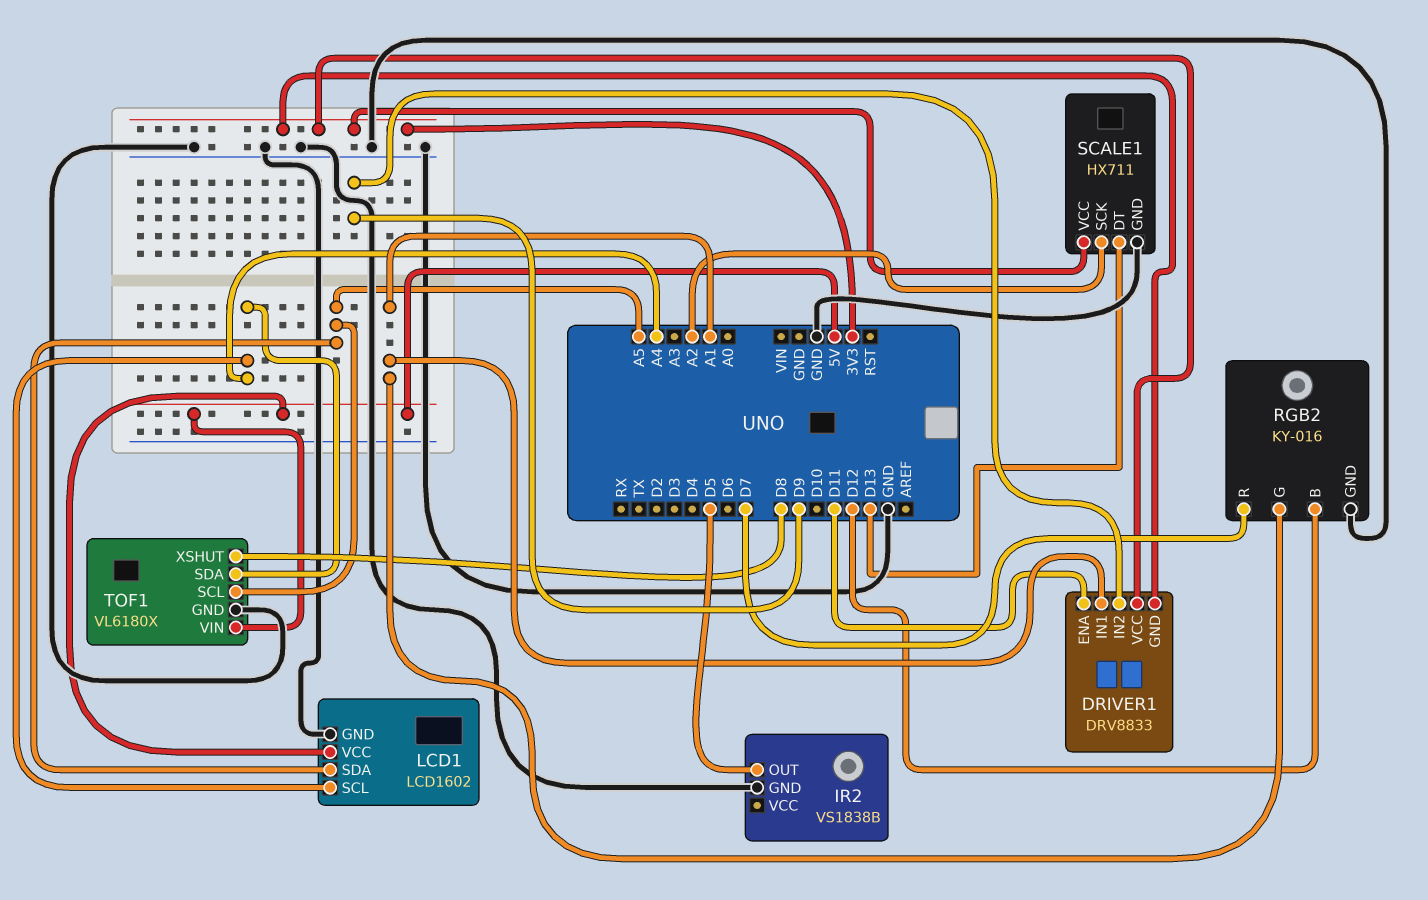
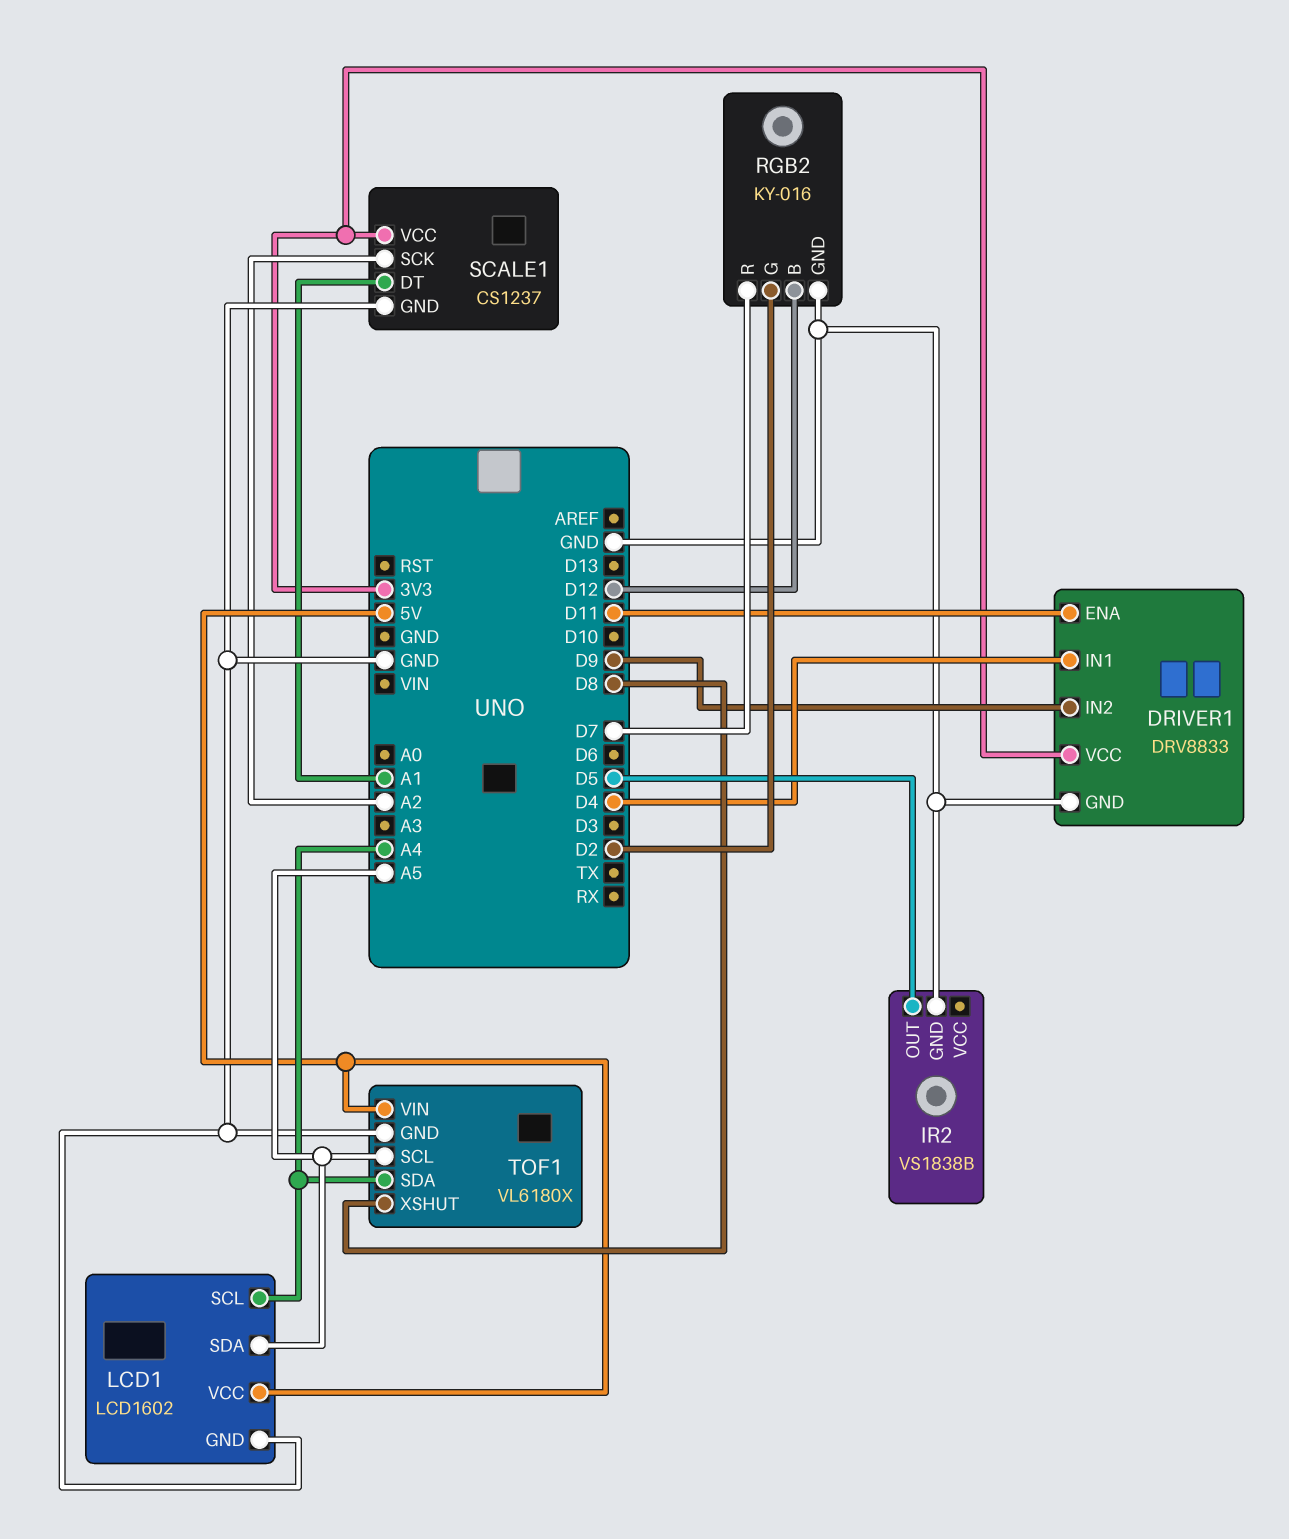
DRIVER1 pin GND: 3V3 -> GND
DRIVER1 pin IN1: A1 -> D4
RGB2 pin G: A1 -> D2
SCALE1: HX711 -> CS1237
SCALE1 pin DT: D13 -> A1

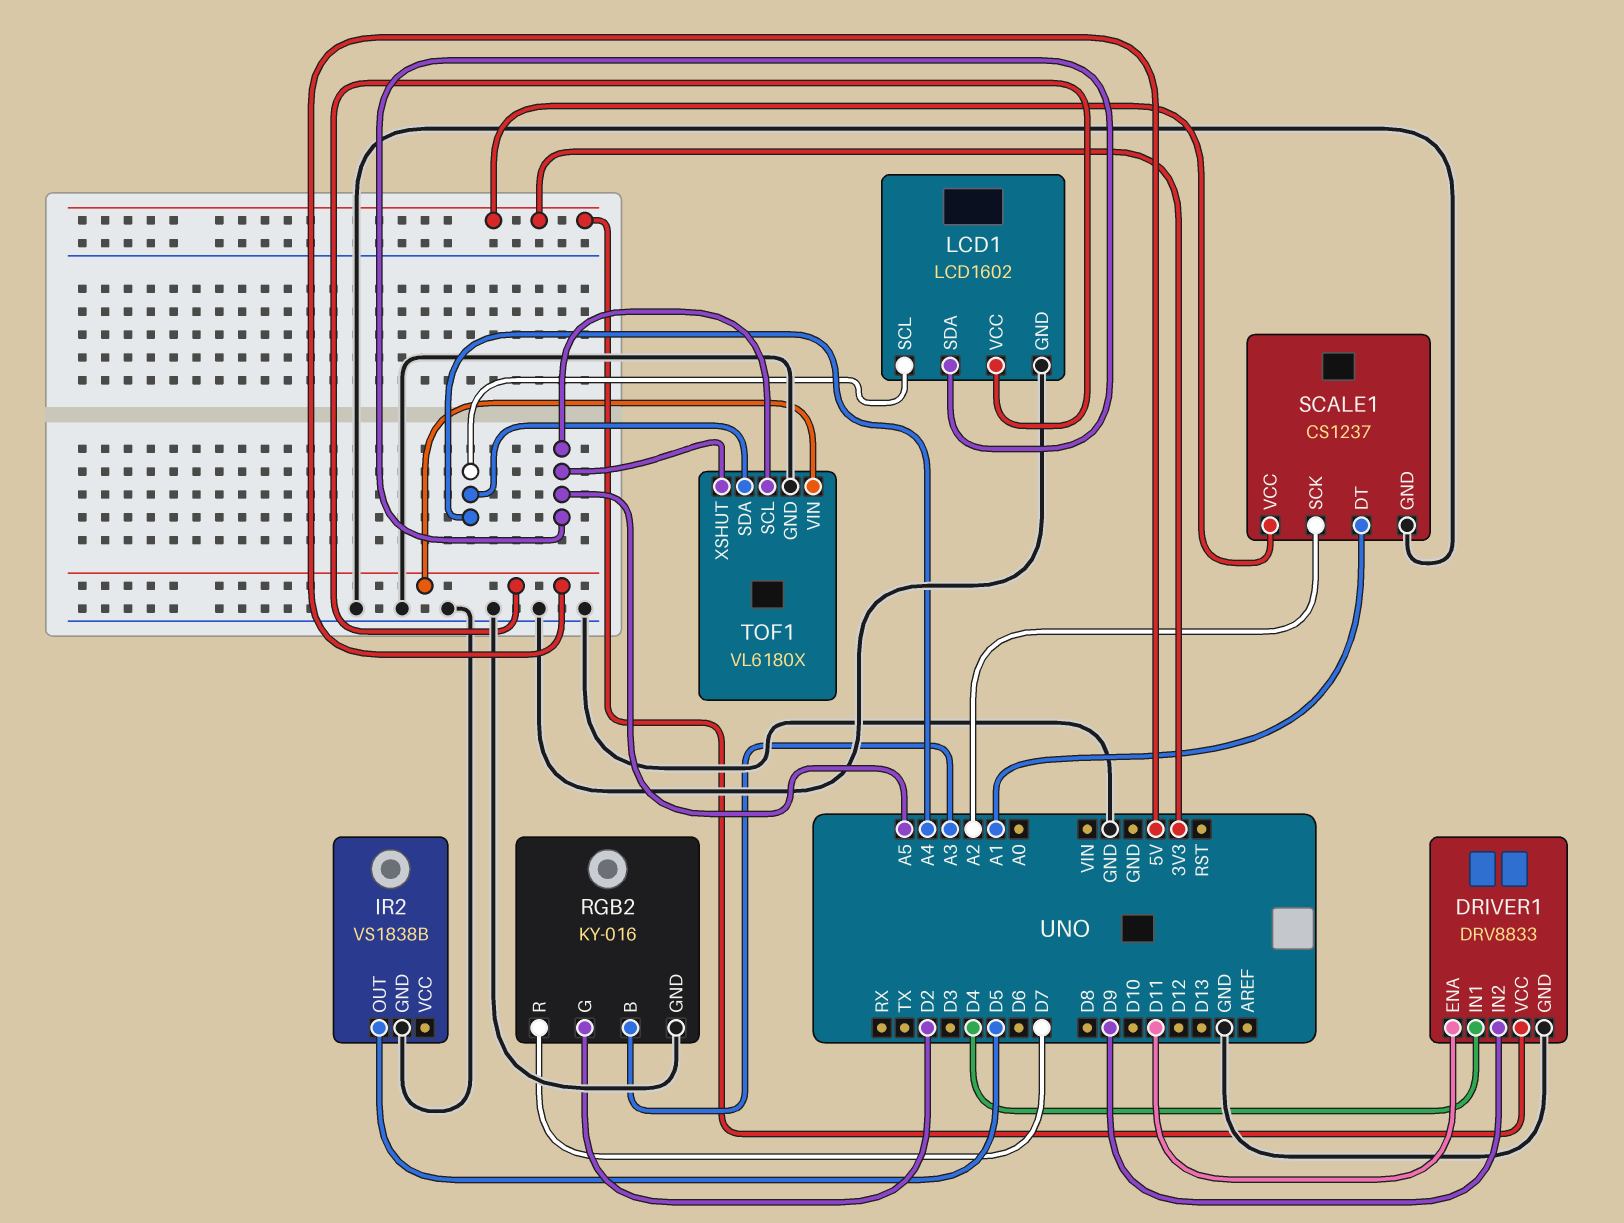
RGB2 pin B: D12 -> A3
TOF1 pin XSHUT: D8 -> A5

